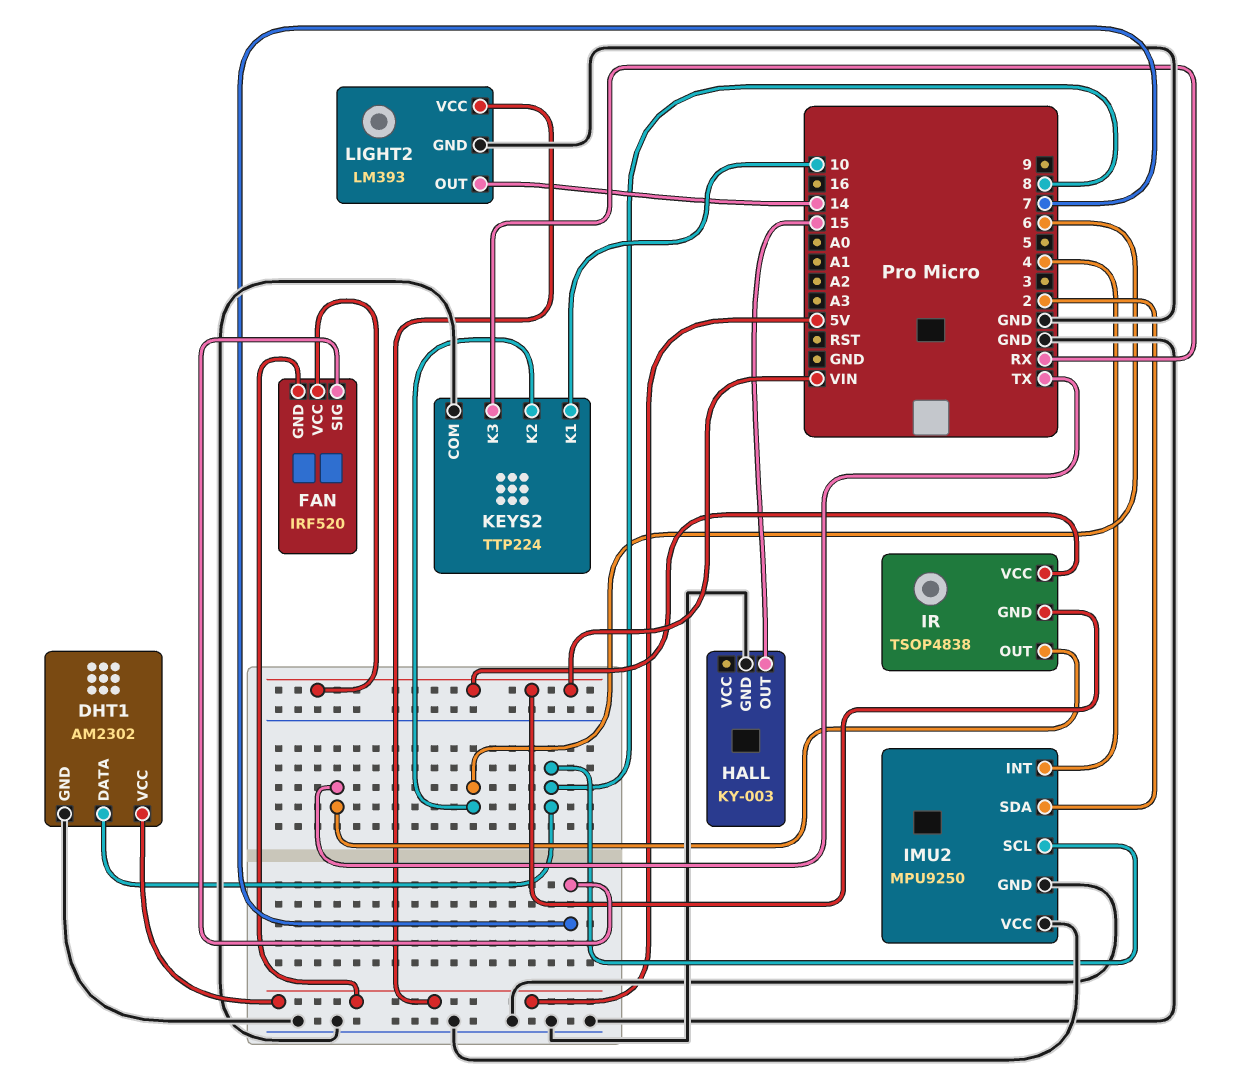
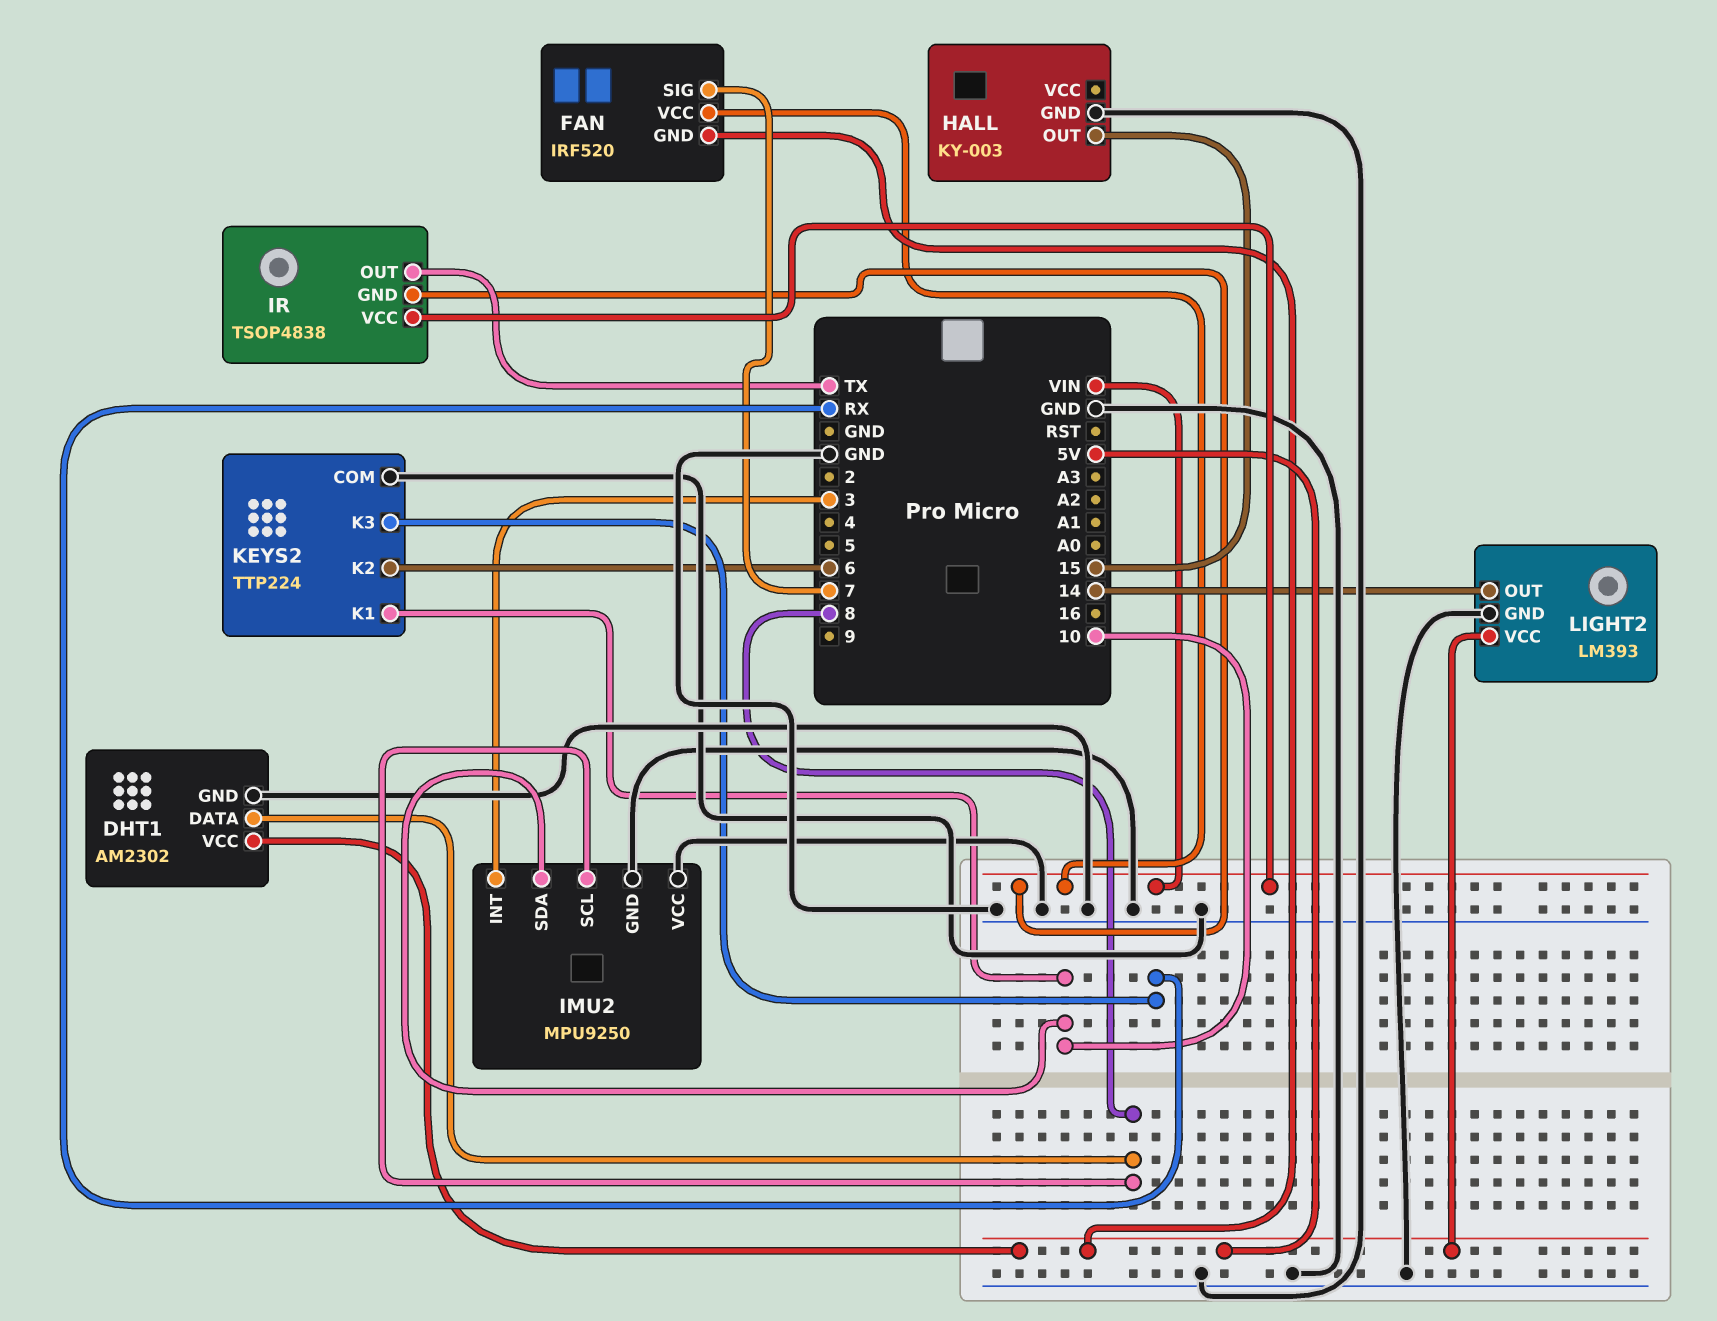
IMU2 pin INT: 4 -> 3
IMU2 pin SDA: 2 -> 10

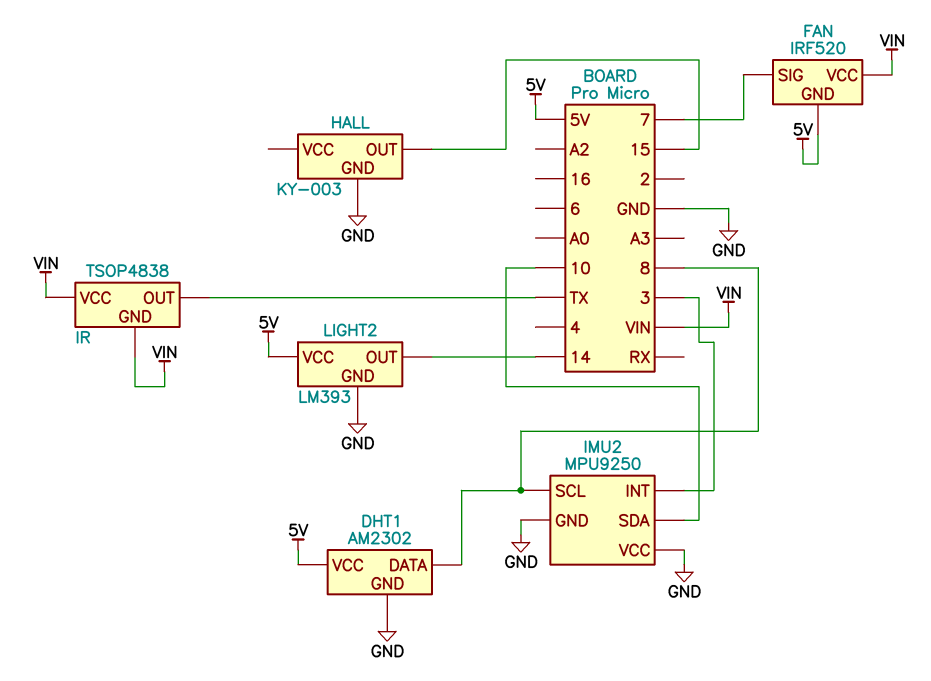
KEYS2: TTP224 -> none
KEYS2 pin COM: GND -> none
KEYS2 pin K1: 10 -> none
KEYS2 pin K2: 6 -> none
KEYS2 pin K3: RX -> none

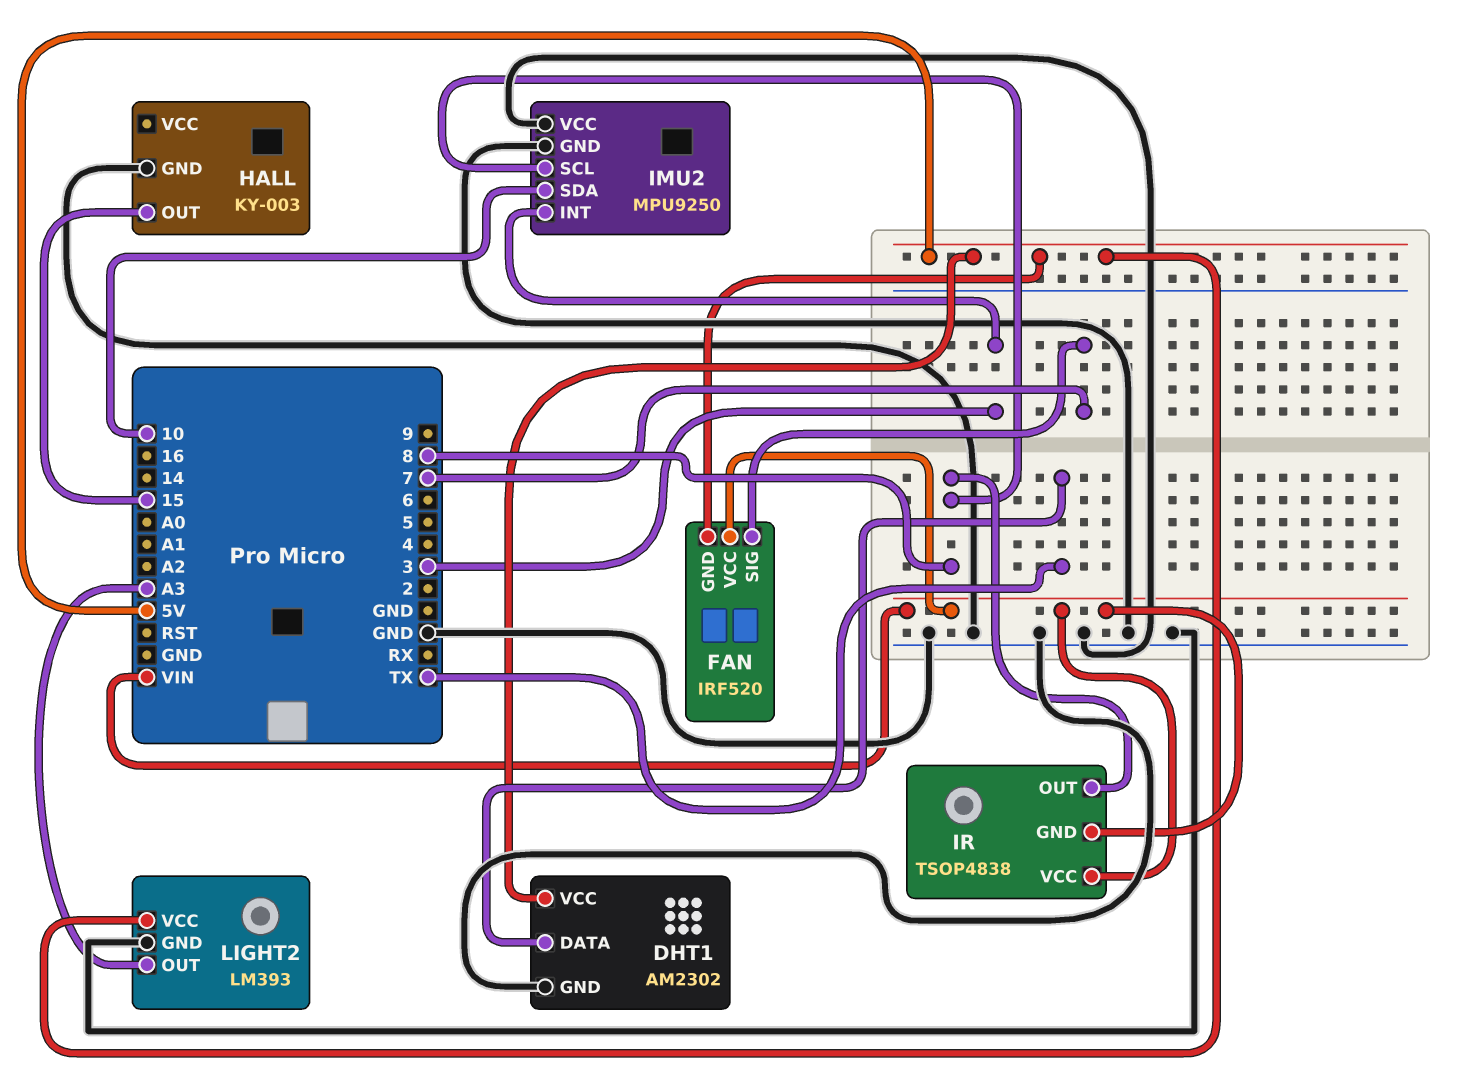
DHT1 pin DATA: 8 -> TX
IR pin OUT: TX -> 8
LIGHT2 pin OUT: 14 -> A3

